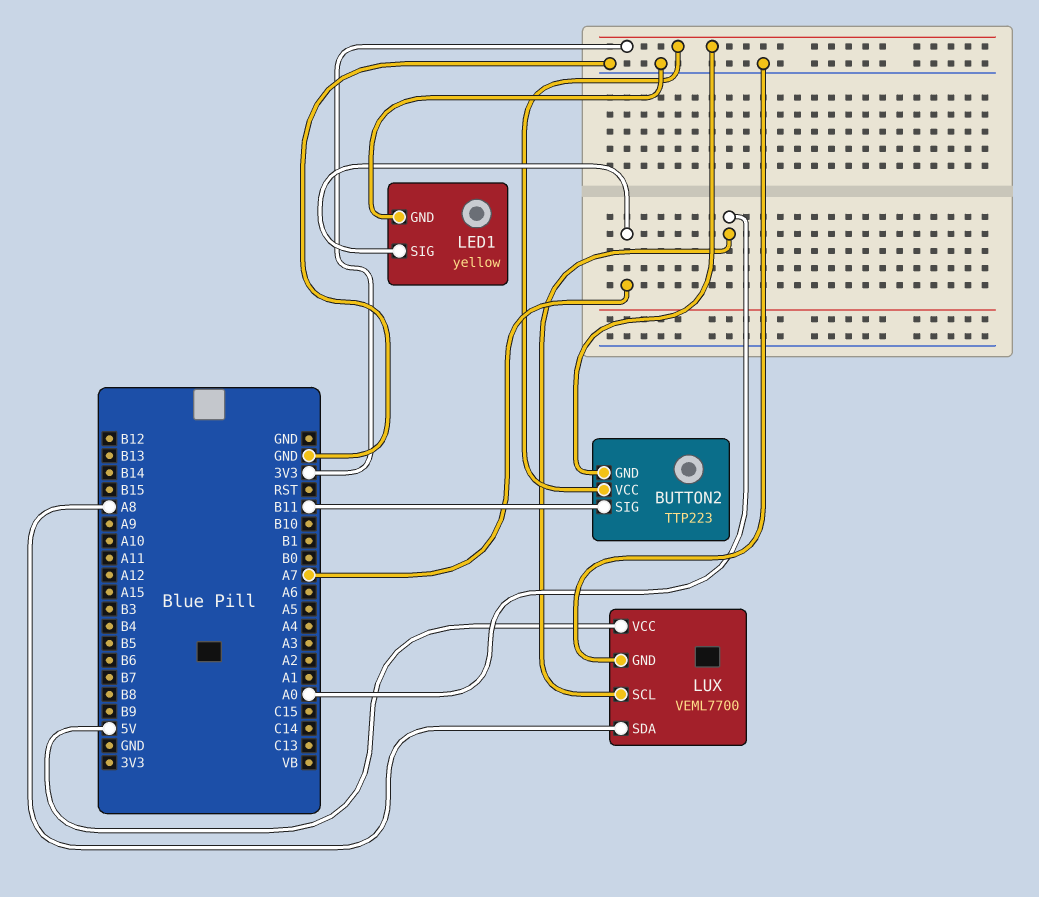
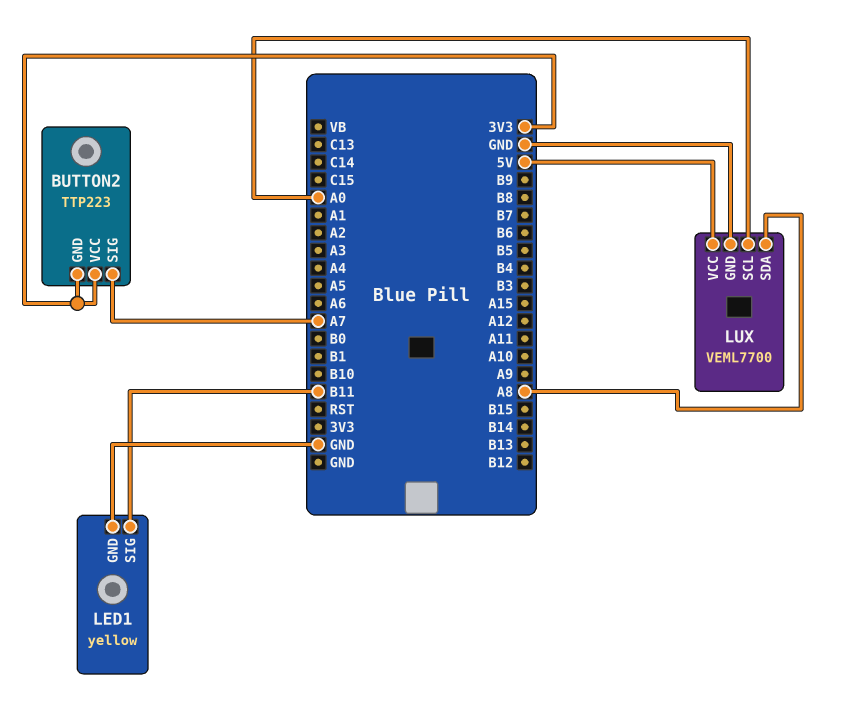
BUTTON2 pin SIG: B11 -> A7
LED1 pin SIG: A7 -> B11

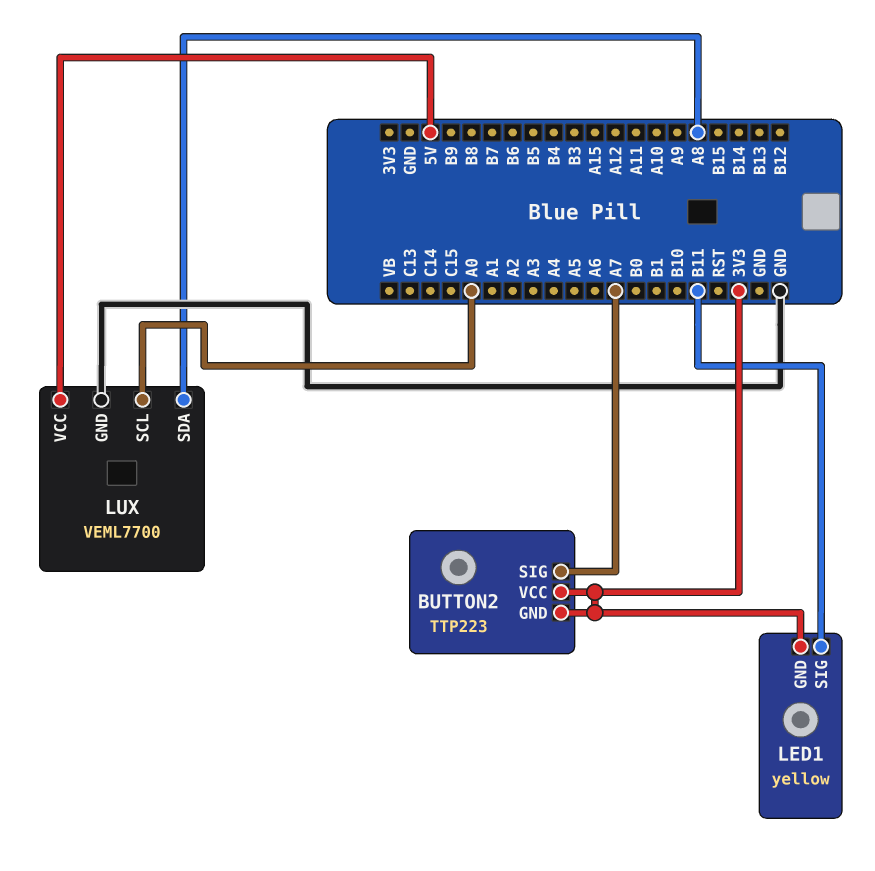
LED1 pin GND: GND -> 3V3

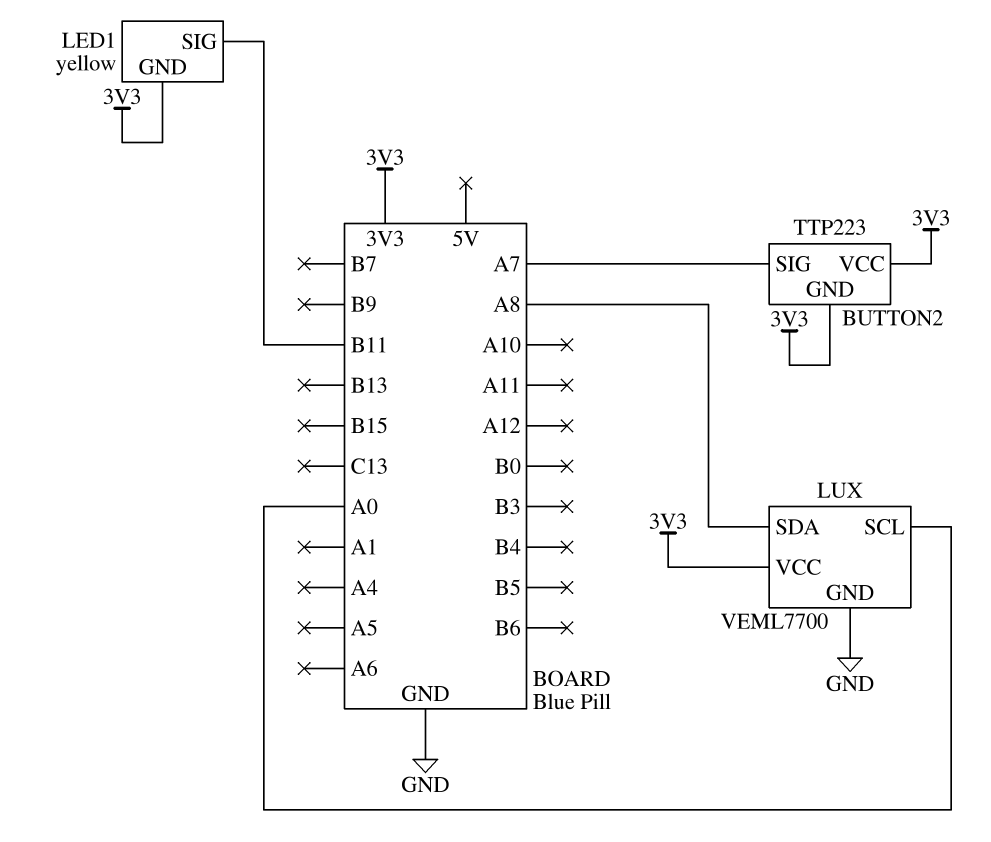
LUX pin VCC: 5V -> 3V3

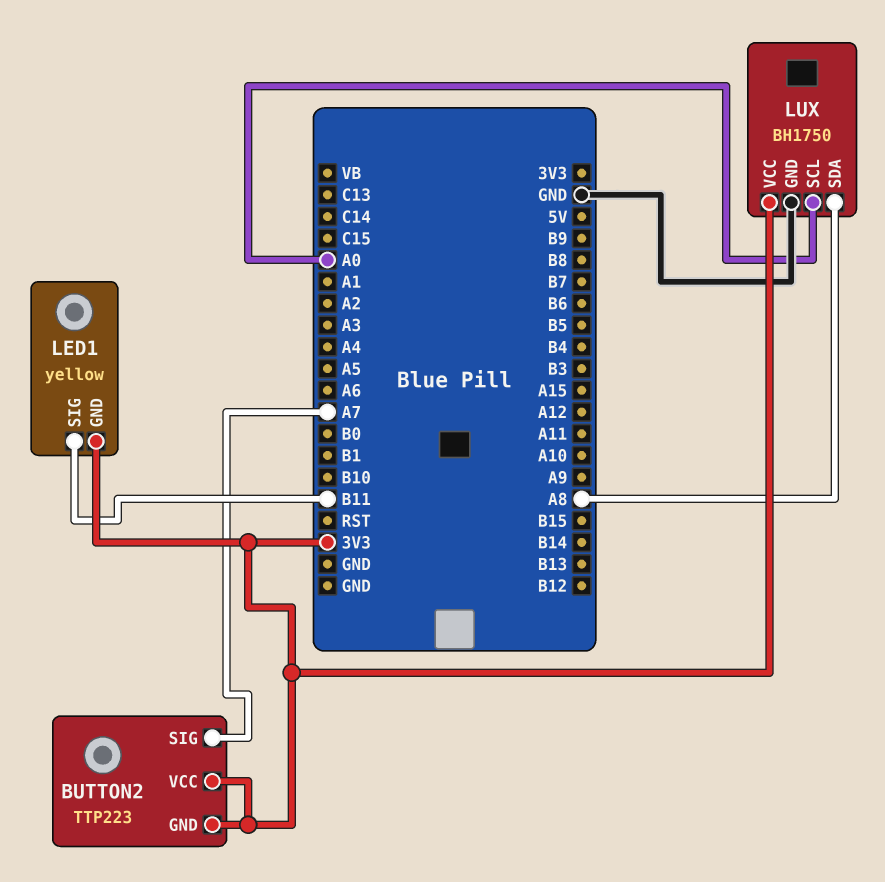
LUX: VEML7700 -> BH1750

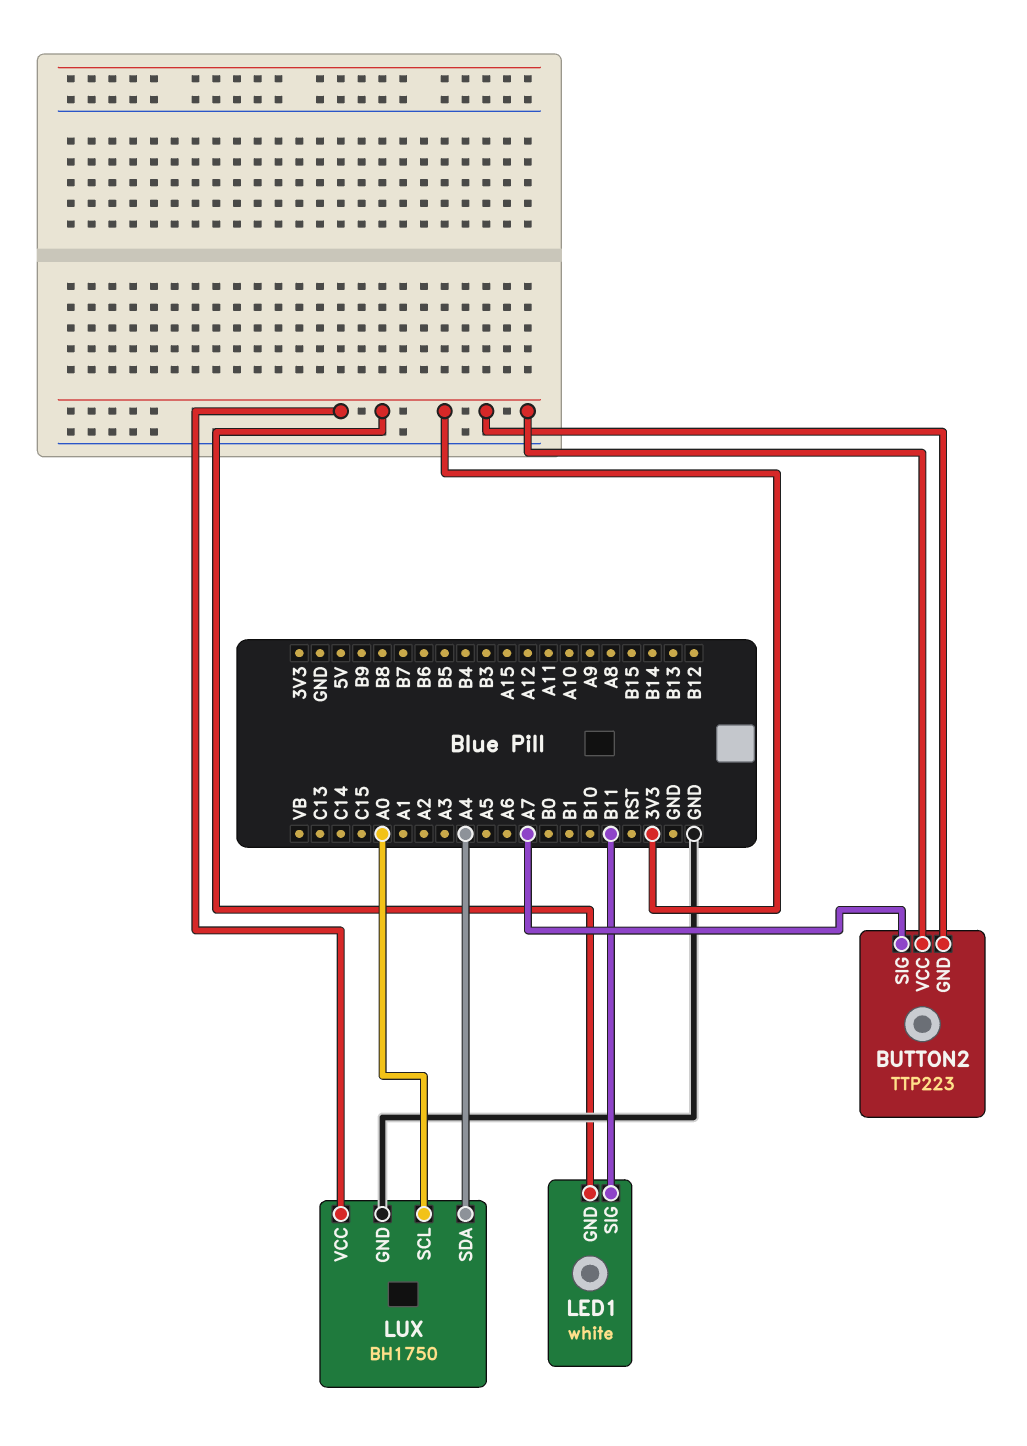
LED1: yellow -> white
LUX pin SDA: A8 -> A4

